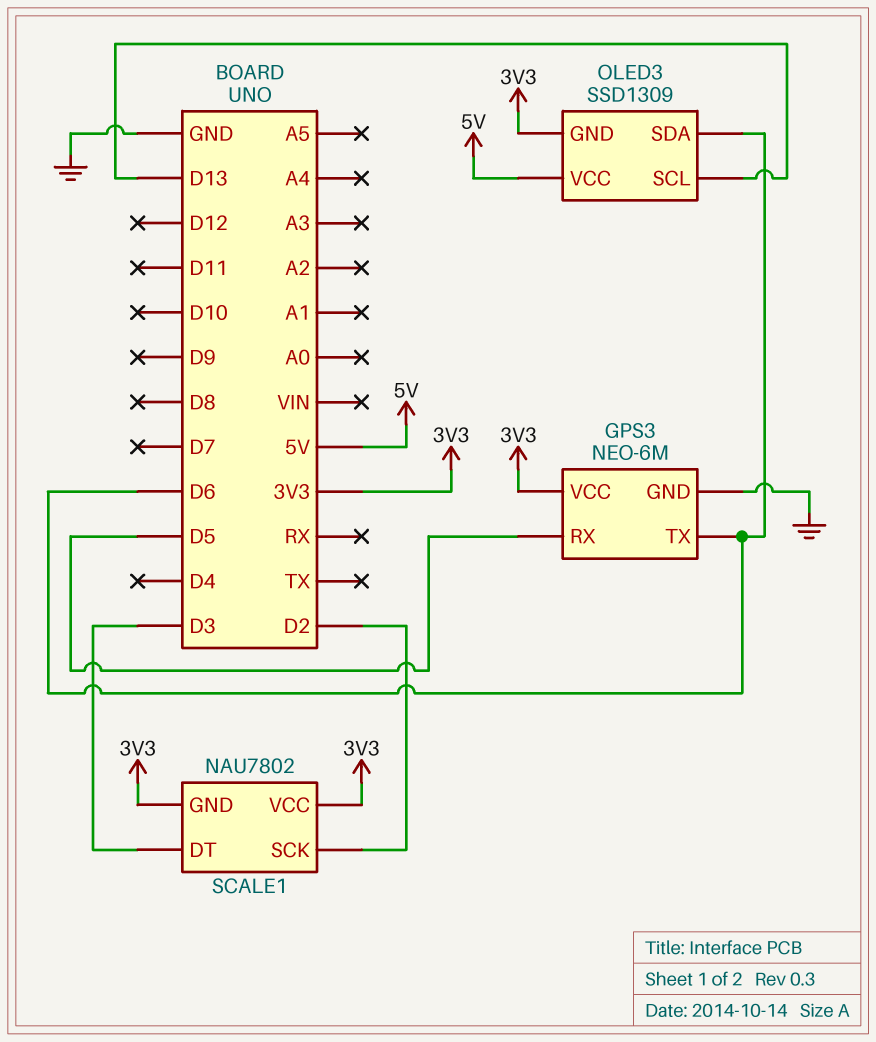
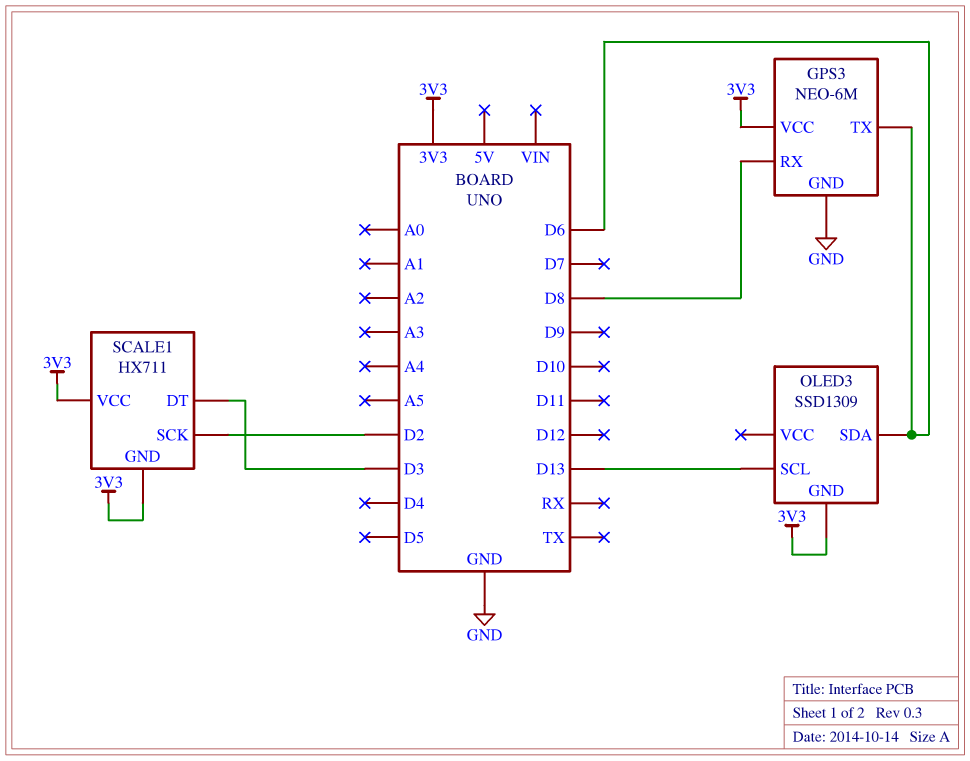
GPS3 pin RX: D5 -> D8
OLED3 pin VCC: 5V -> none
SCALE1: NAU7802 -> HX711

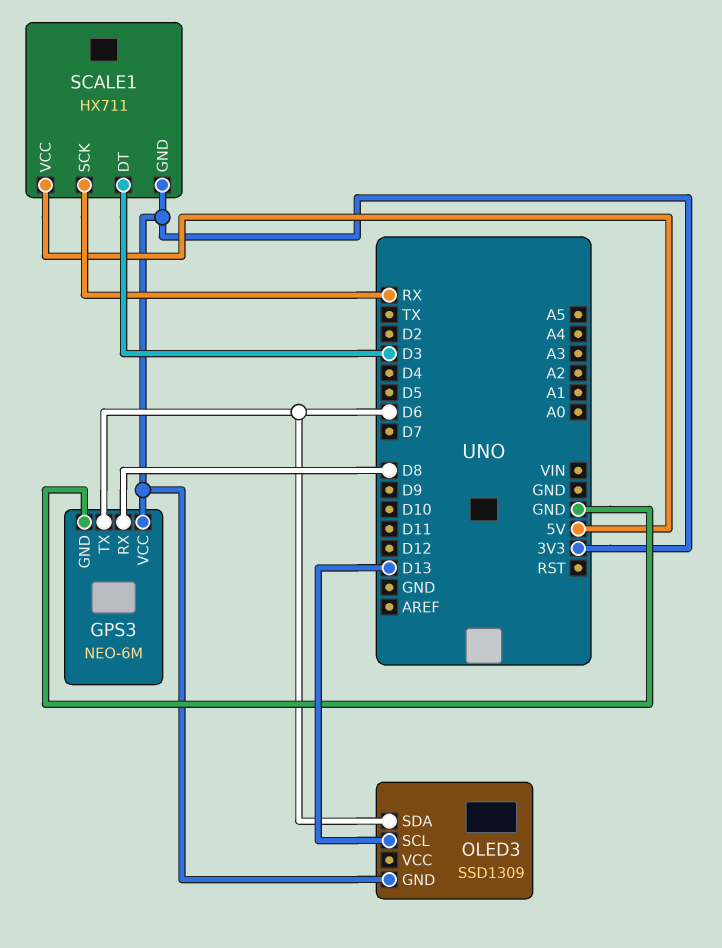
SCALE1 pin SCK: D2 -> RX
SCALE1 pin VCC: 3V3 -> 5V

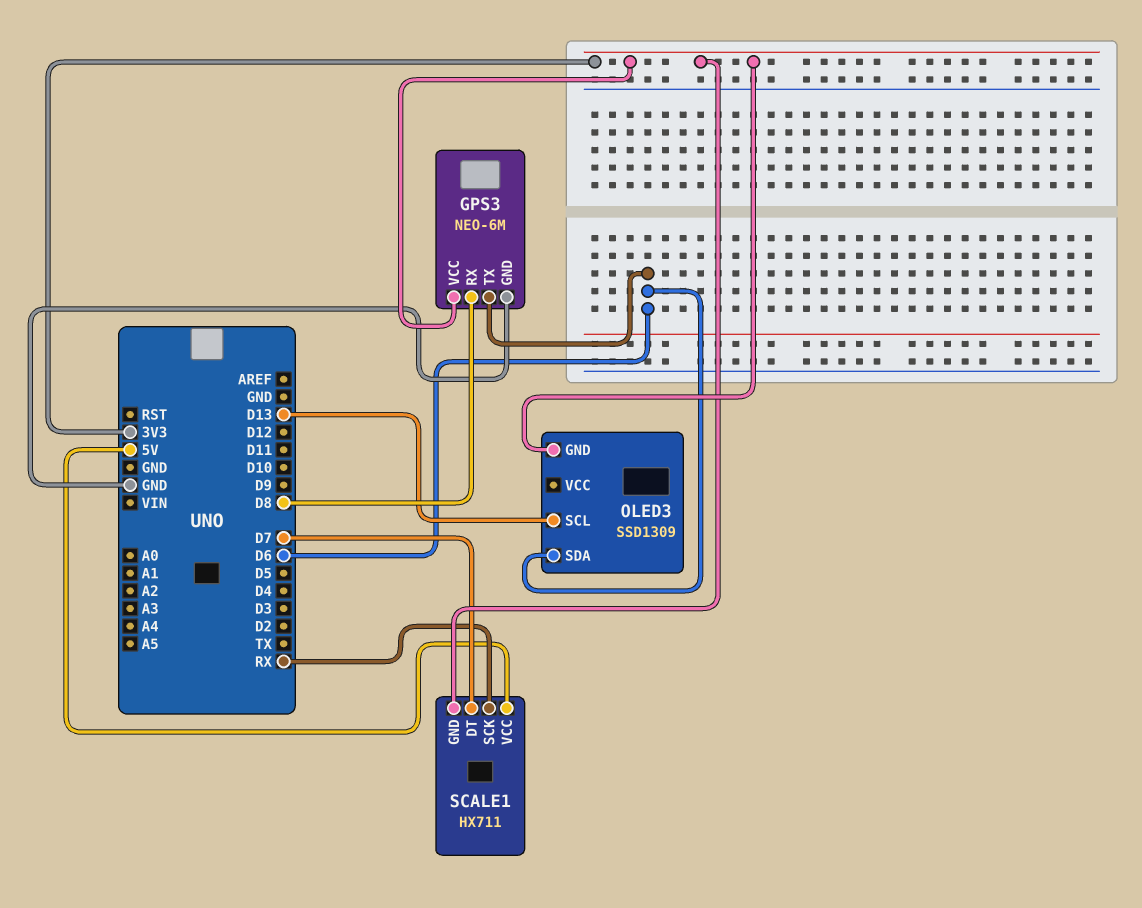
SCALE1 pin DT: D3 -> D7

